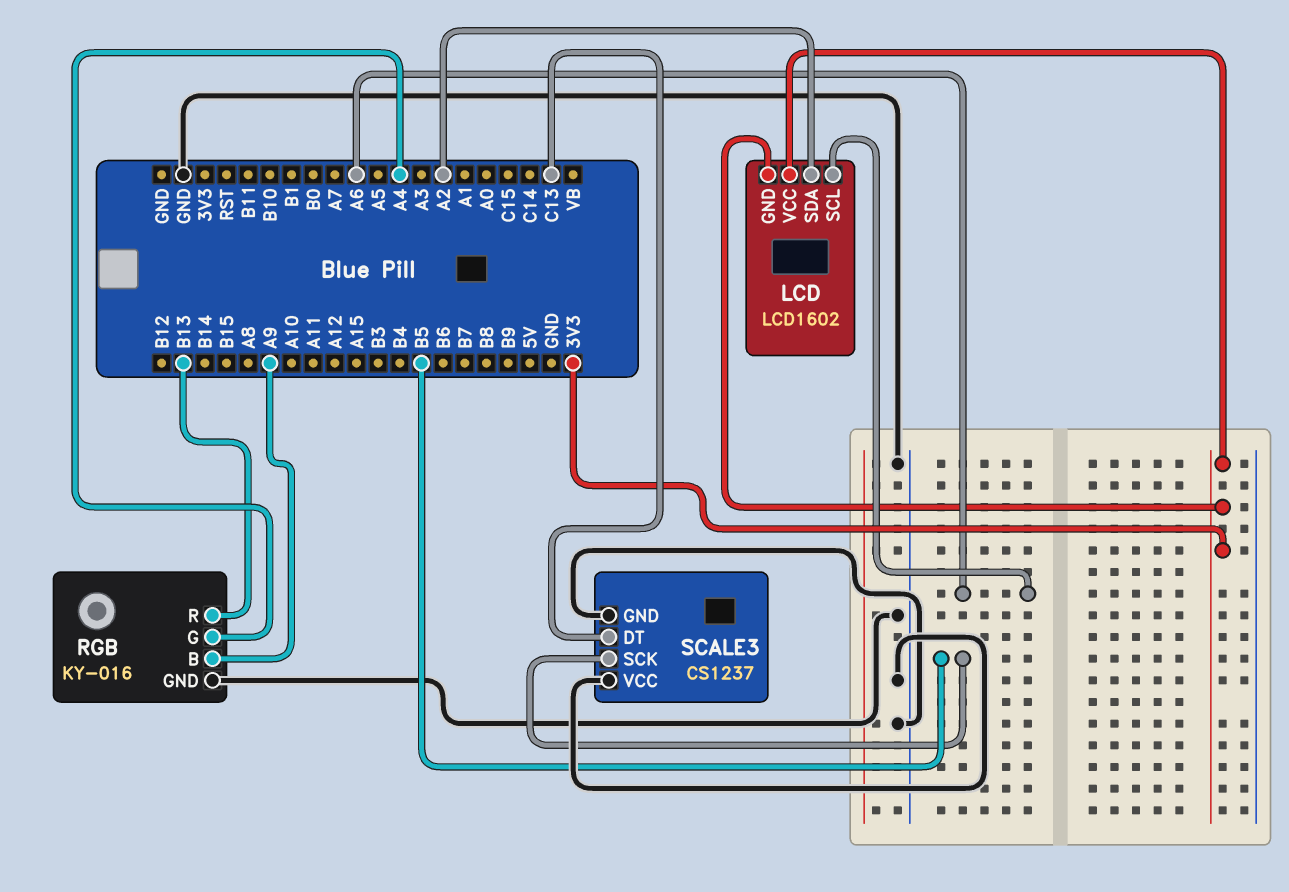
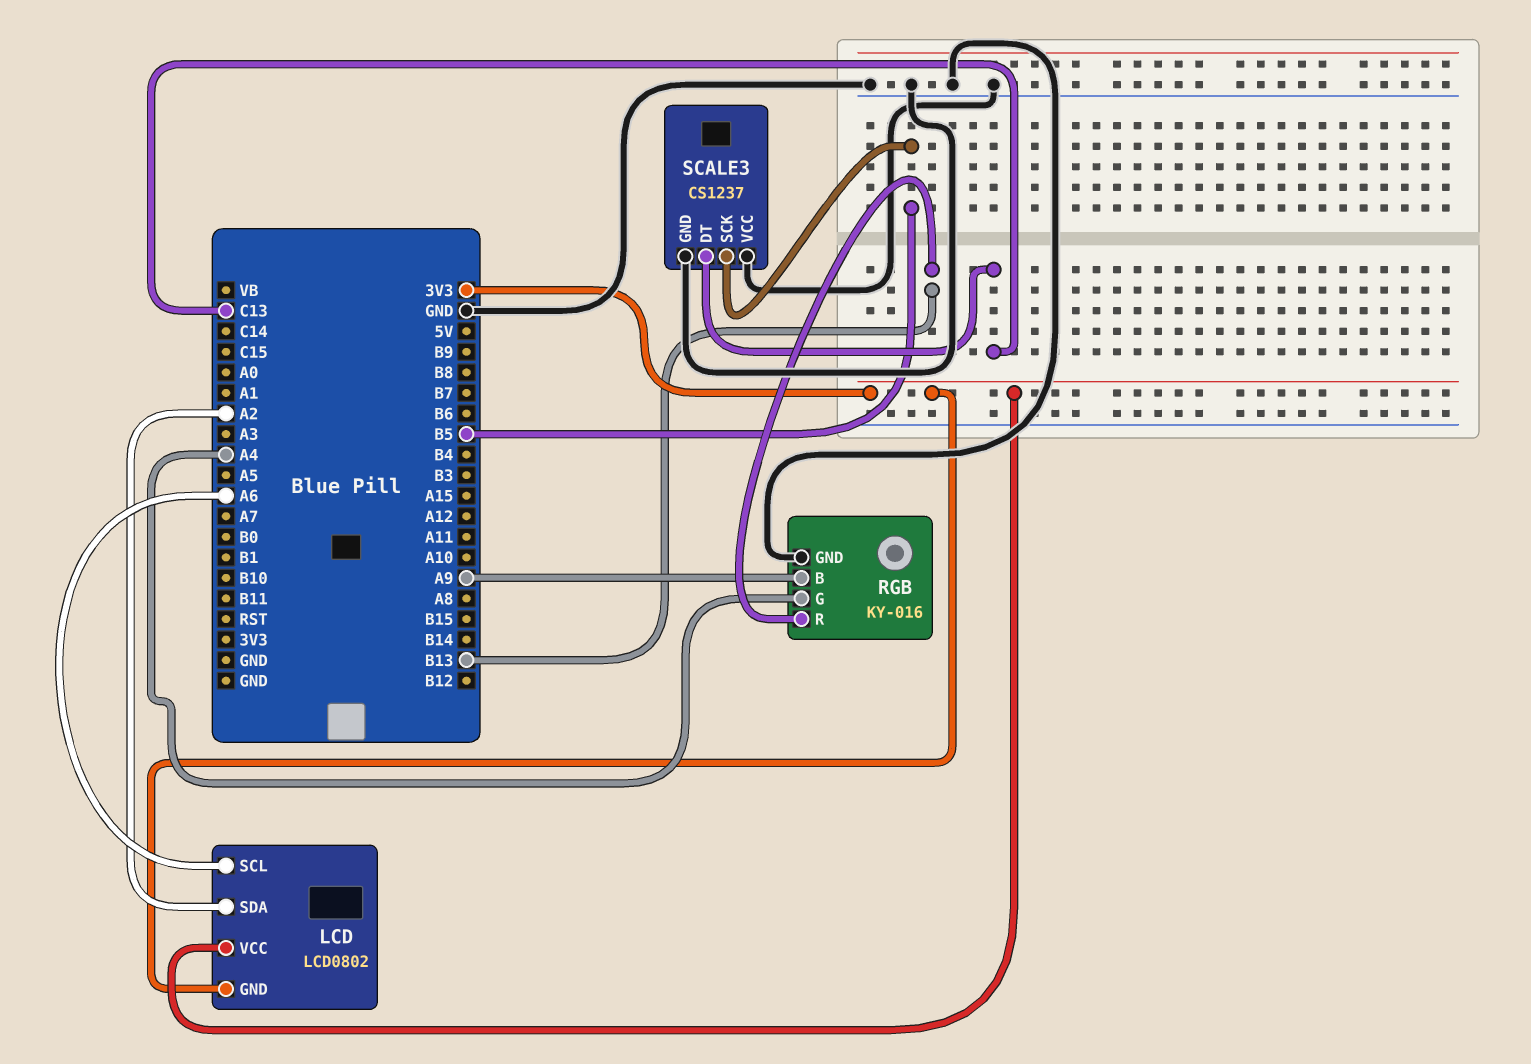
LCD: LCD1602 -> LCD0802

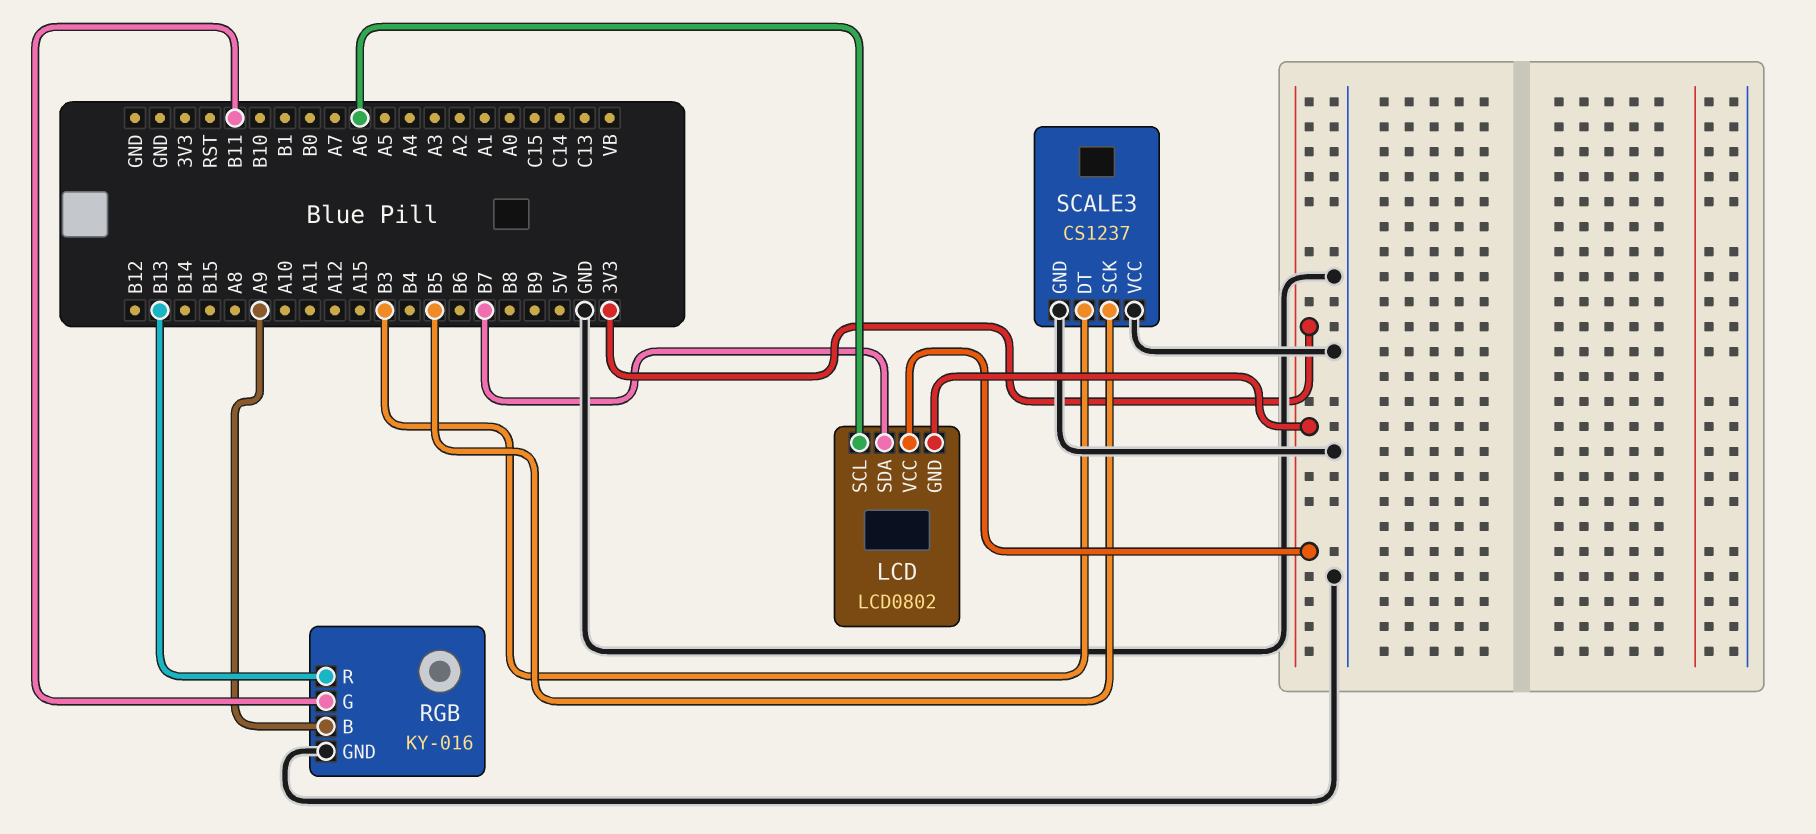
LCD pin SDA: A2 -> B7
RGB pin G: A4 -> B11
SCALE3 pin DT: C13 -> B3

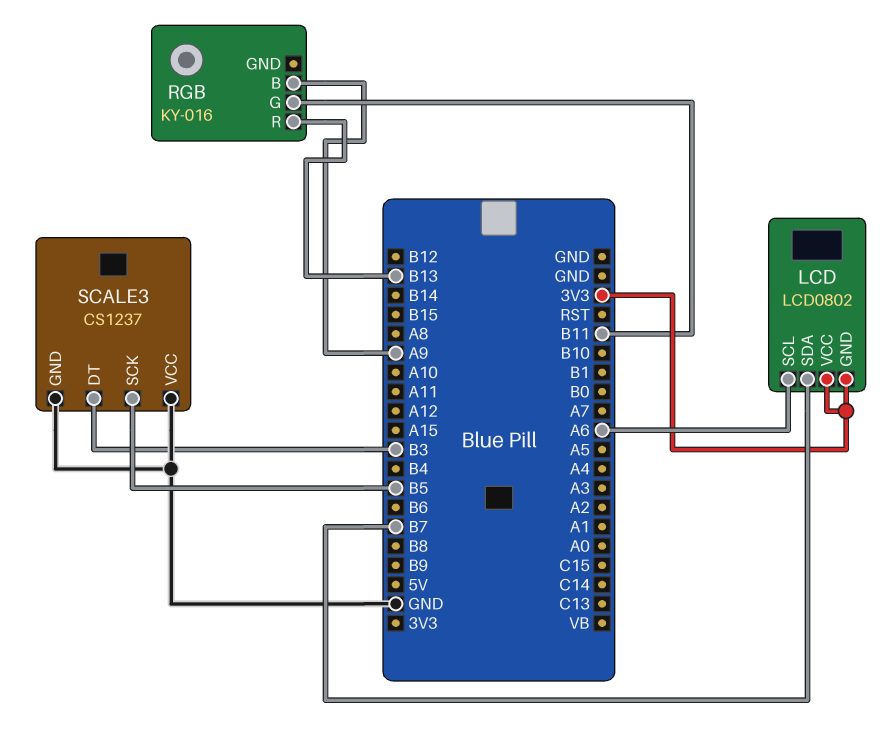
RGB pin GND: GND -> none

